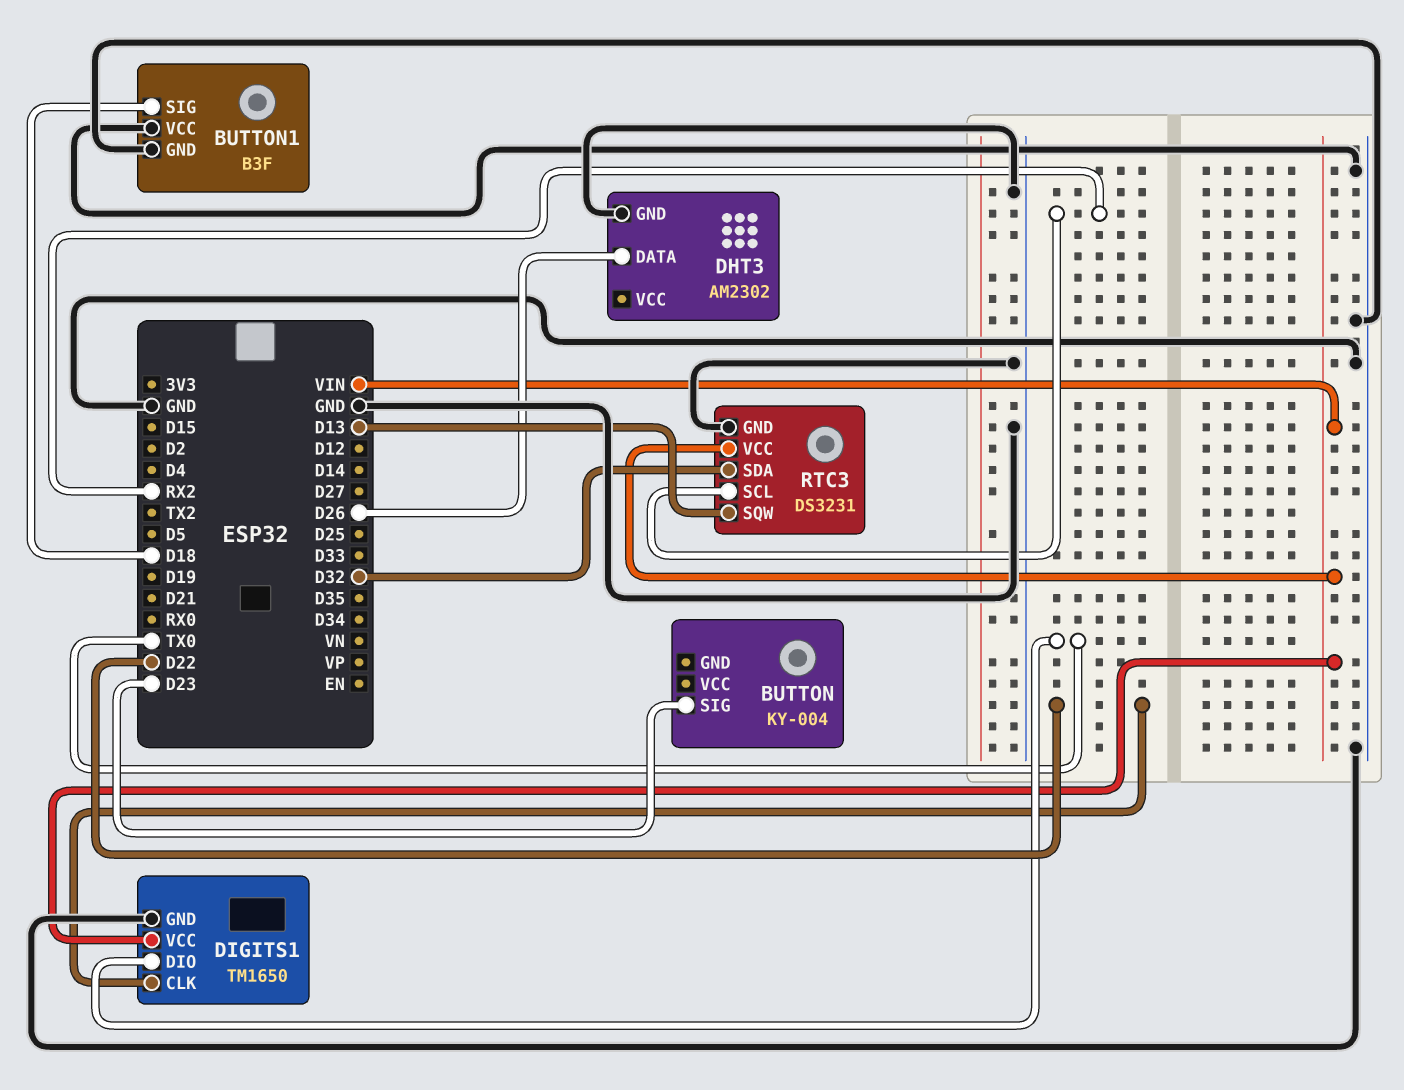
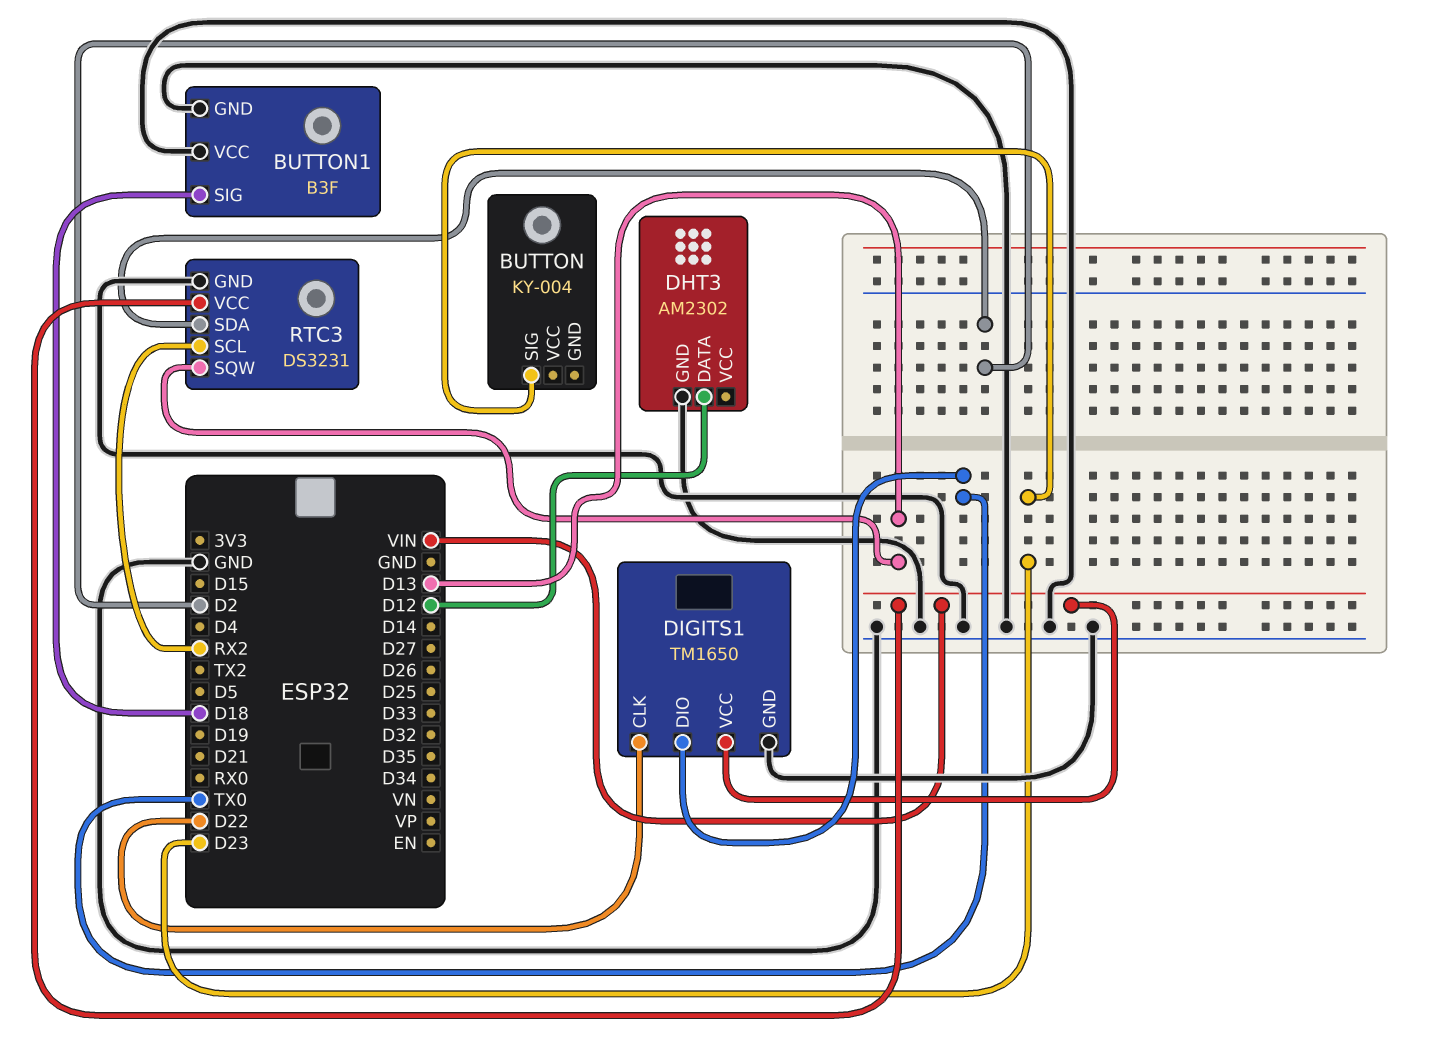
DHT3 pin DATA: D26 -> D12
RTC3 pin SDA: D32 -> D2

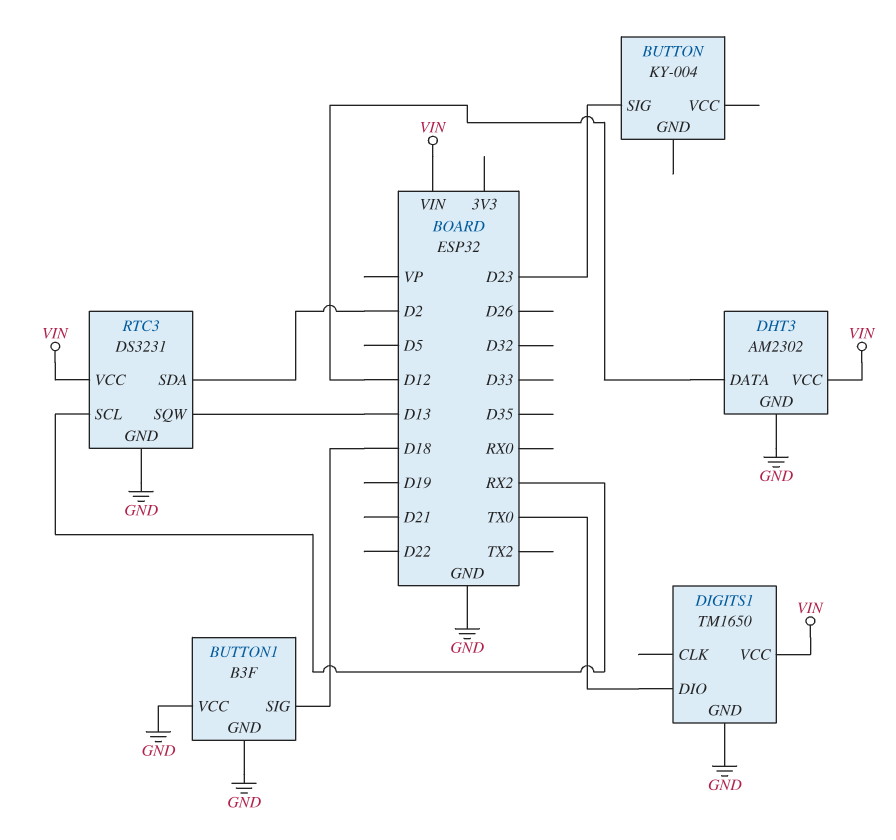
DHT3 pin VCC: none -> VIN
DIGITS1 pin CLK: D22 -> none

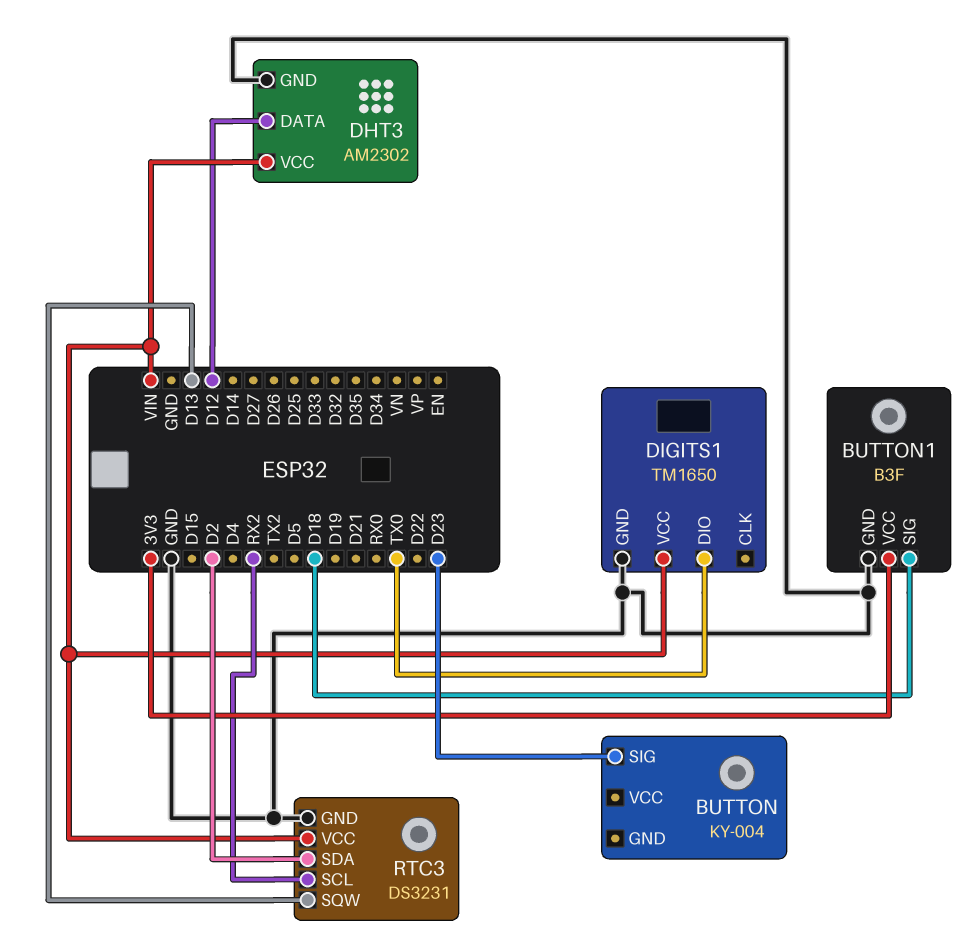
BUTTON1 pin VCC: GND -> 3V3

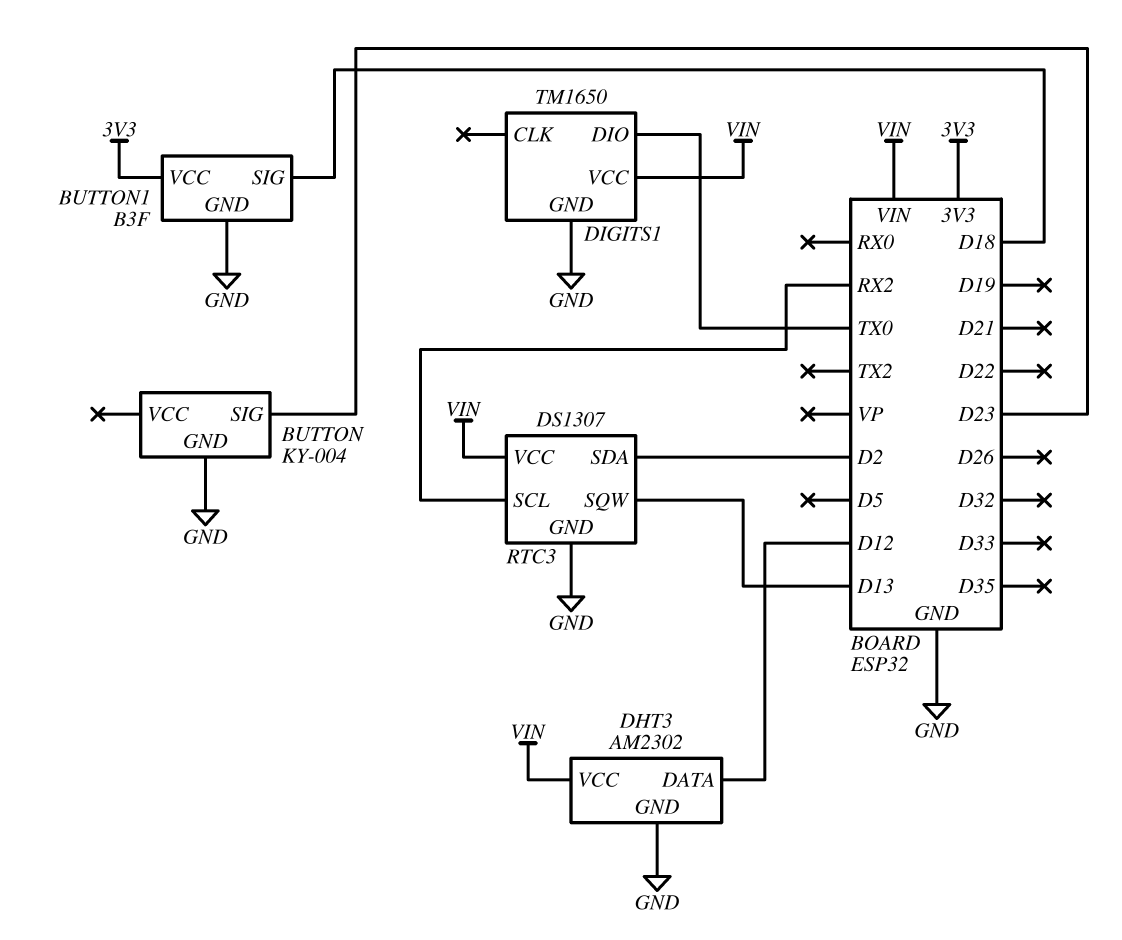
BUTTON pin GND: none -> GND
RTC3: DS3231 -> DS1307

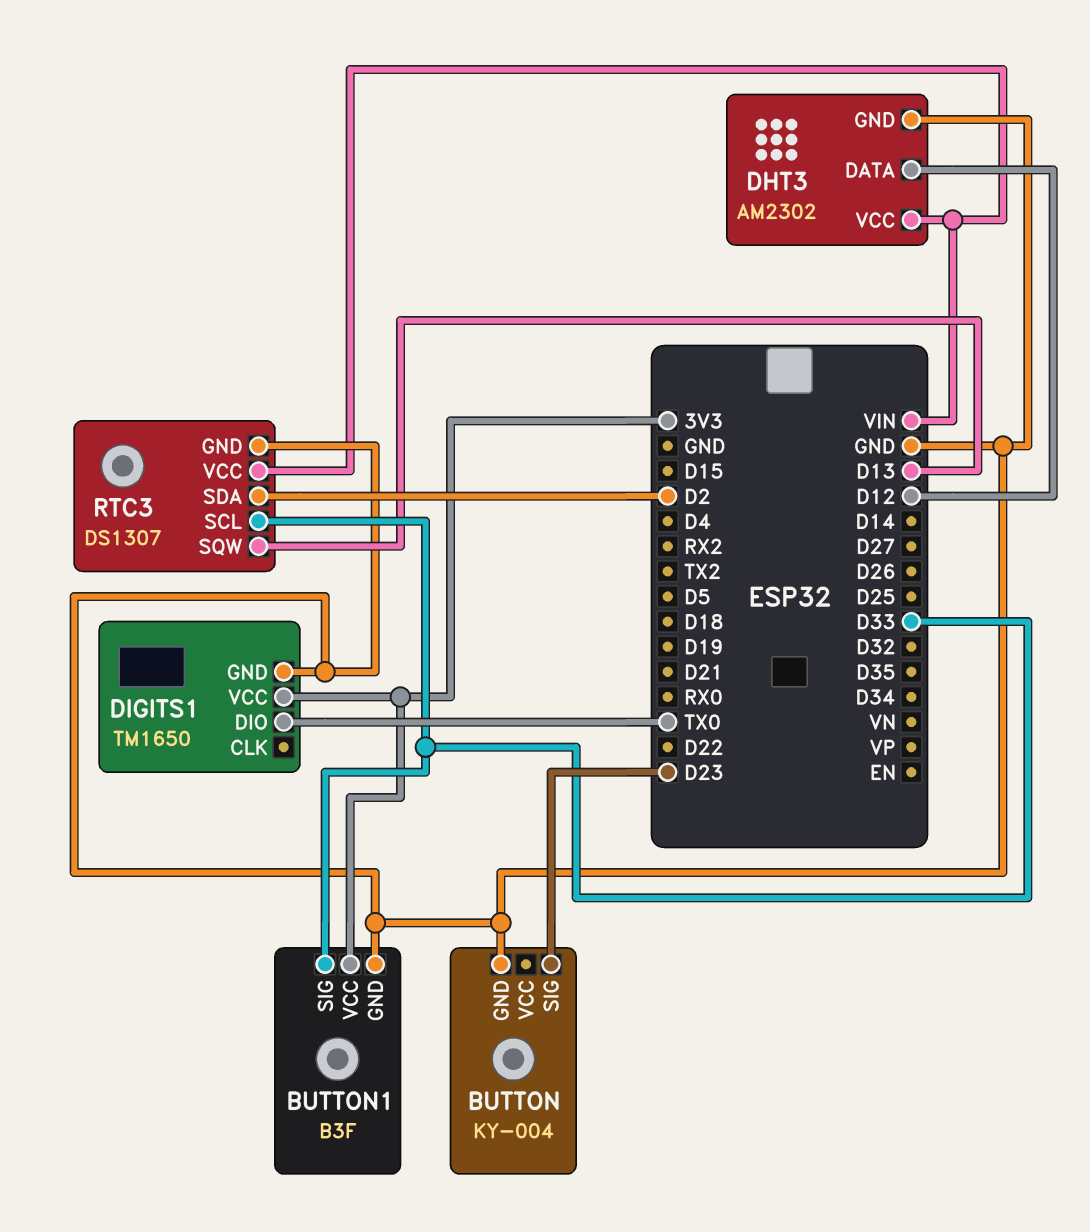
BUTTON1 pin SIG: D18 -> D33
DIGITS1 pin VCC: VIN -> 3V3
RTC3 pin SCL: RX2 -> D33

